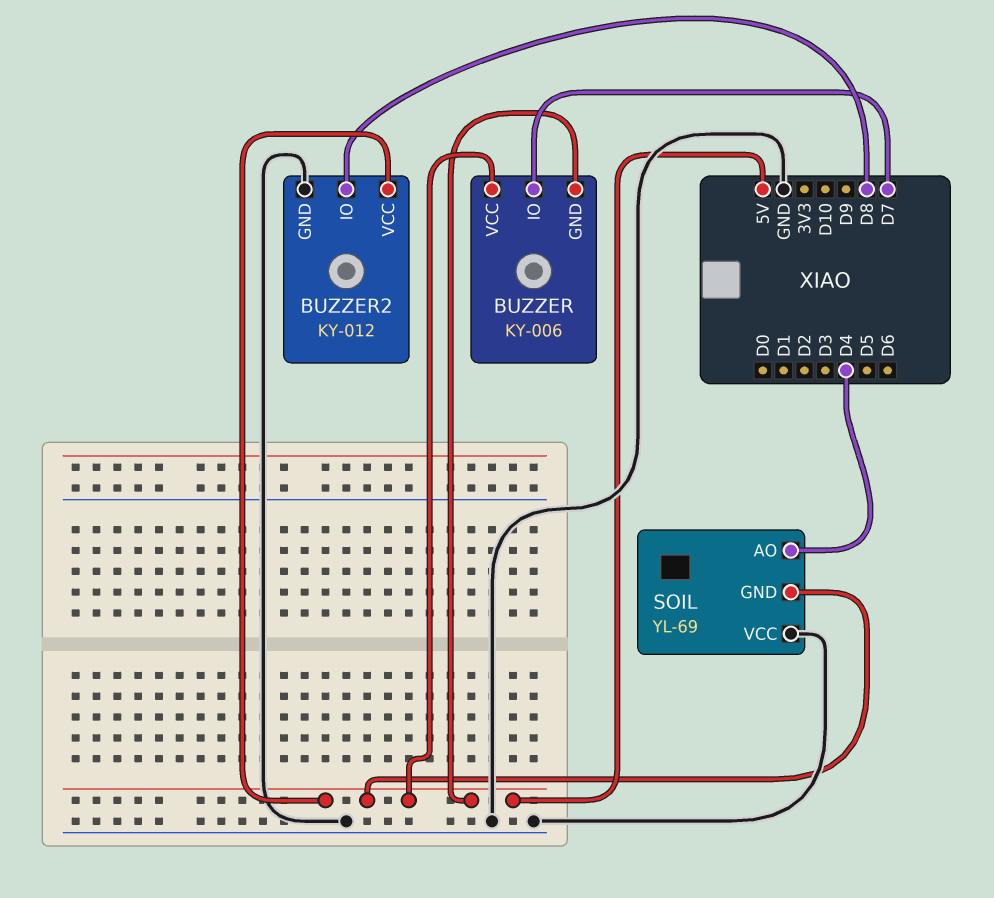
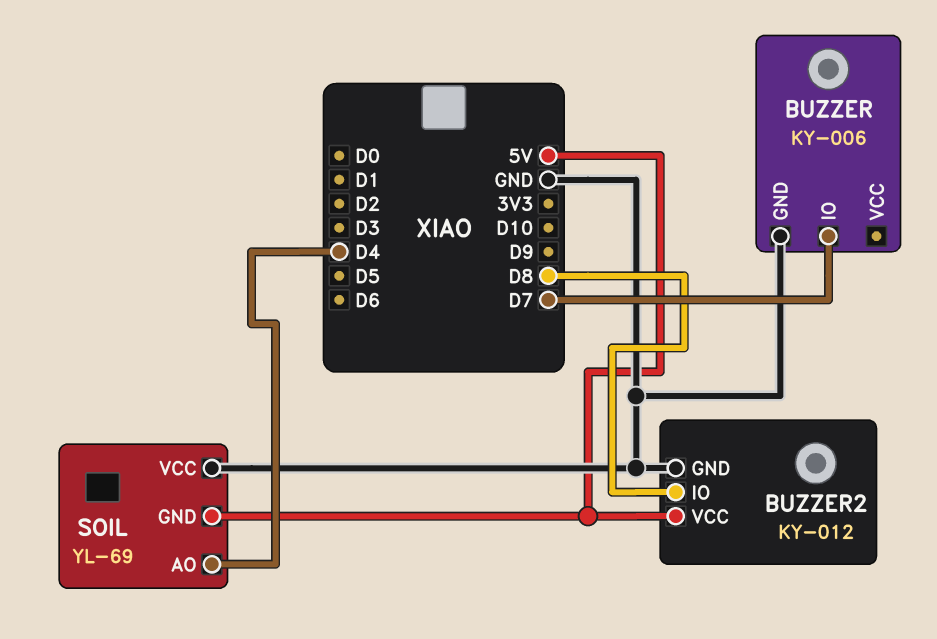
BUZZER pin GND: 5V -> GND
BUZZER pin VCC: 5V -> none

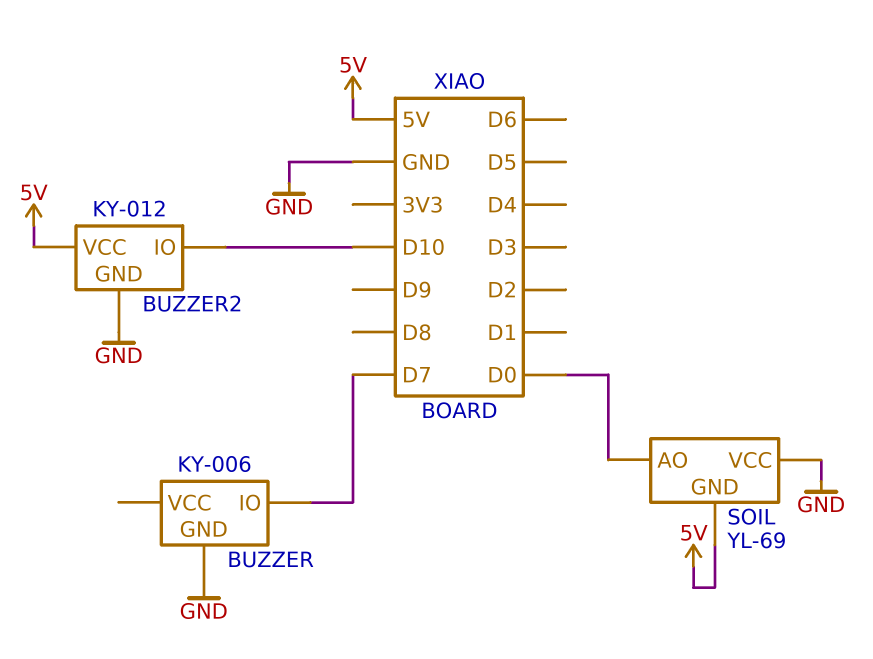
BUZZER2 pin IO: D8 -> D10
SOIL pin AO: D4 -> D0

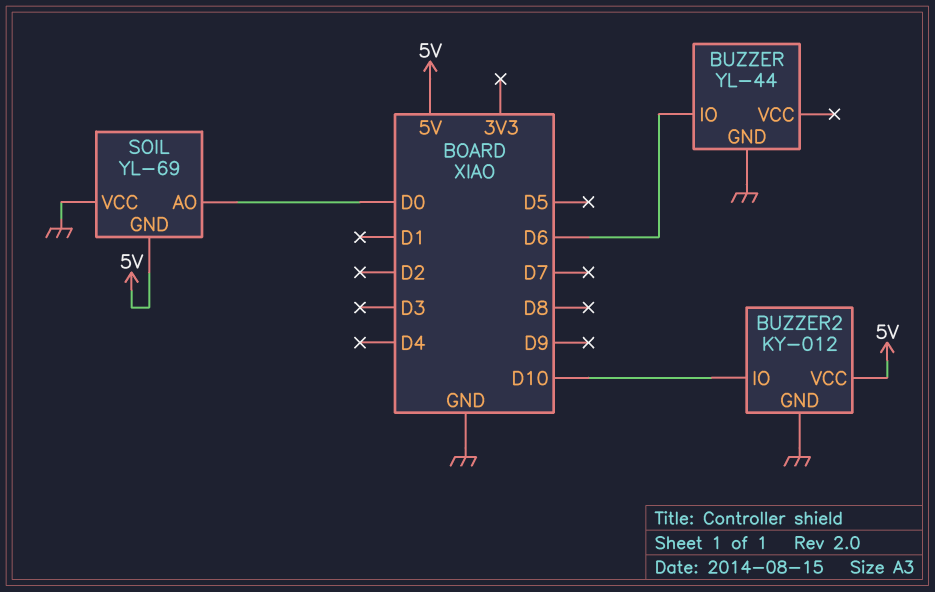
BUZZER: KY-006 -> YL-44
BUZZER pin IO: D7 -> D6

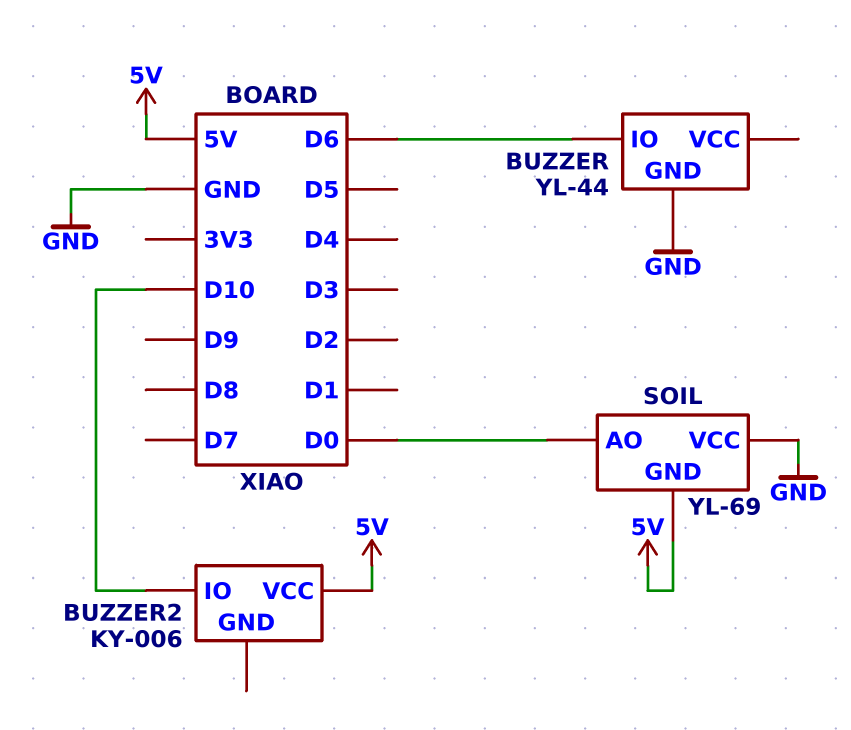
BUZZER2: KY-012 -> KY-006
BUZZER2 pin GND: GND -> none

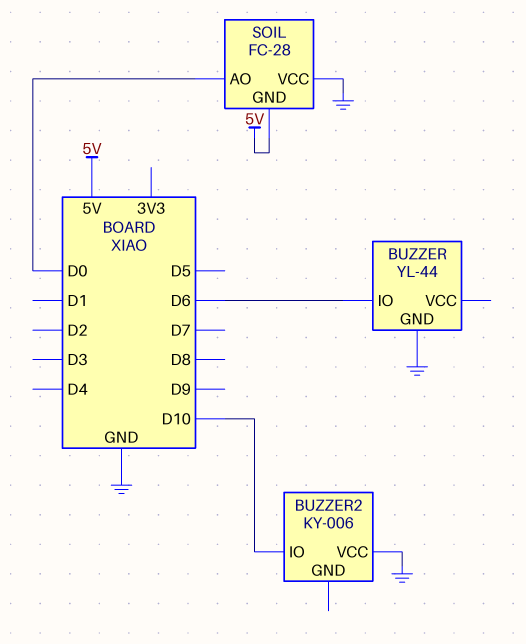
BUZZER2 pin VCC: 5V -> GND
SOIL: YL-69 -> FC-28

